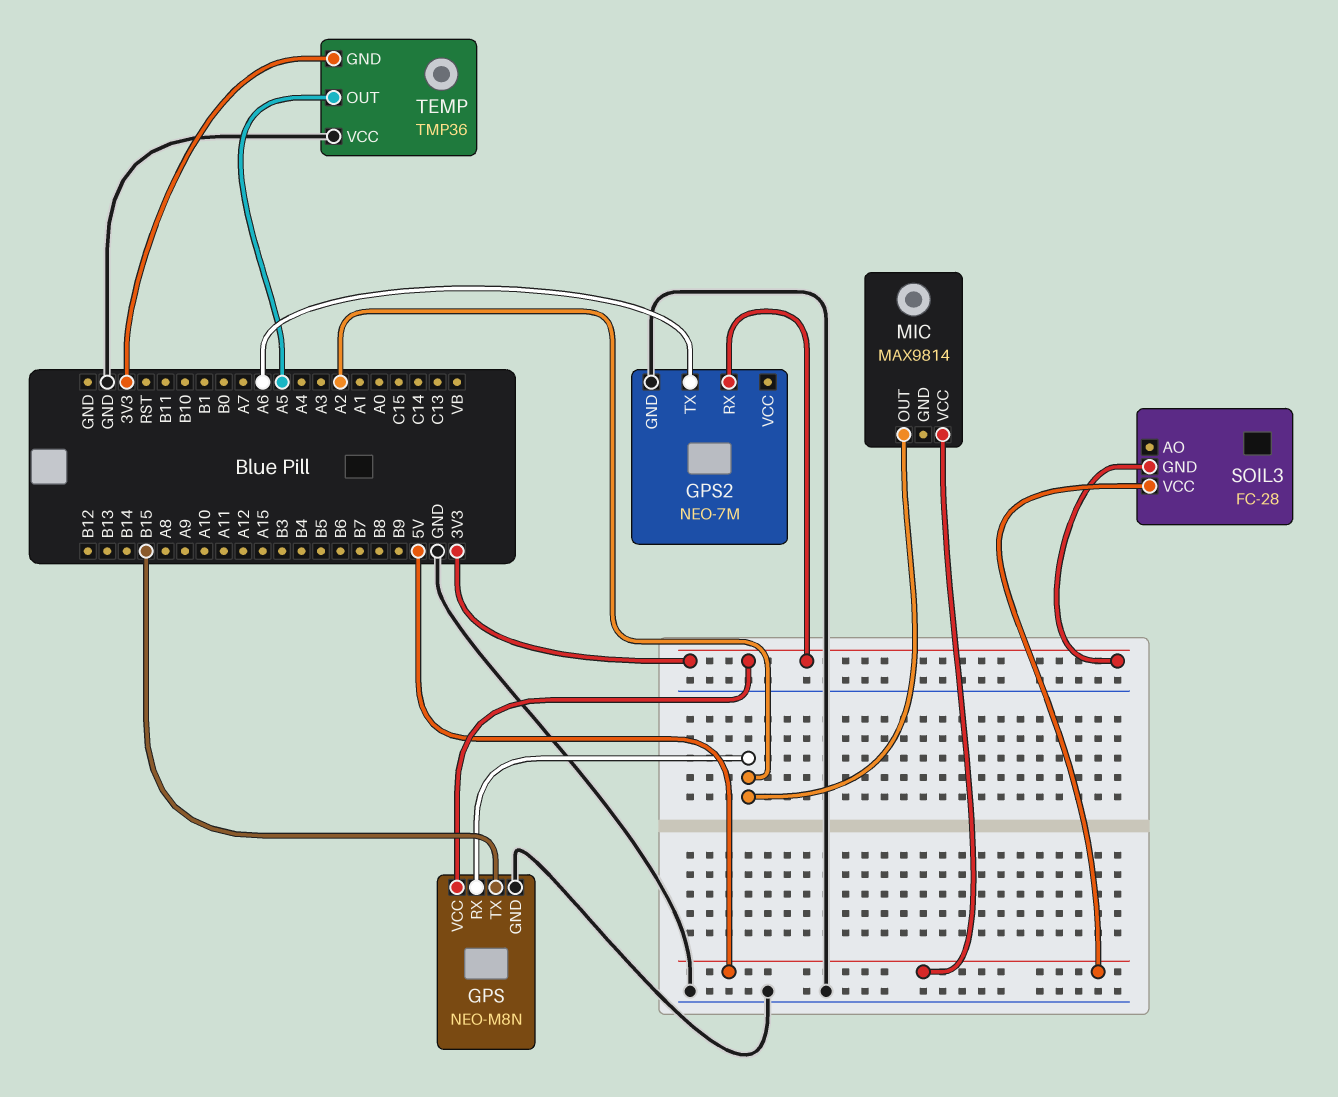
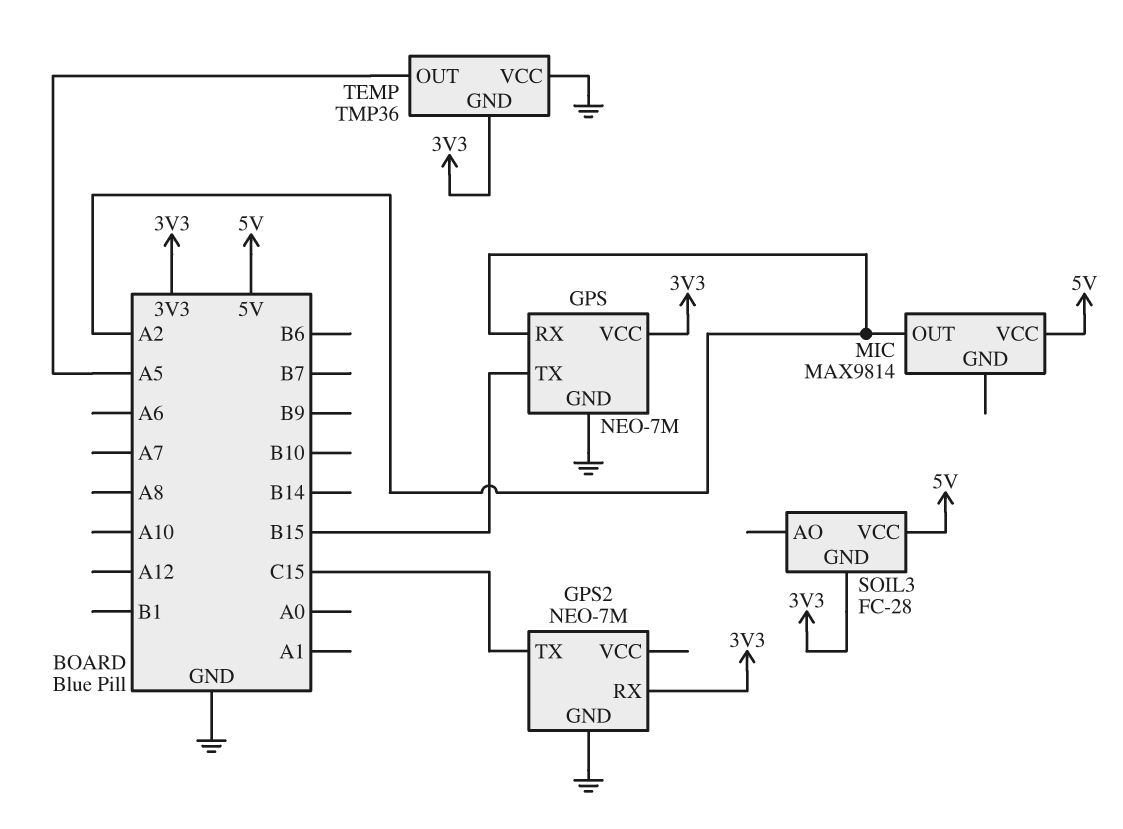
GPS: NEO-M8N -> NEO-7M
GPS2 pin TX: A6 -> C15

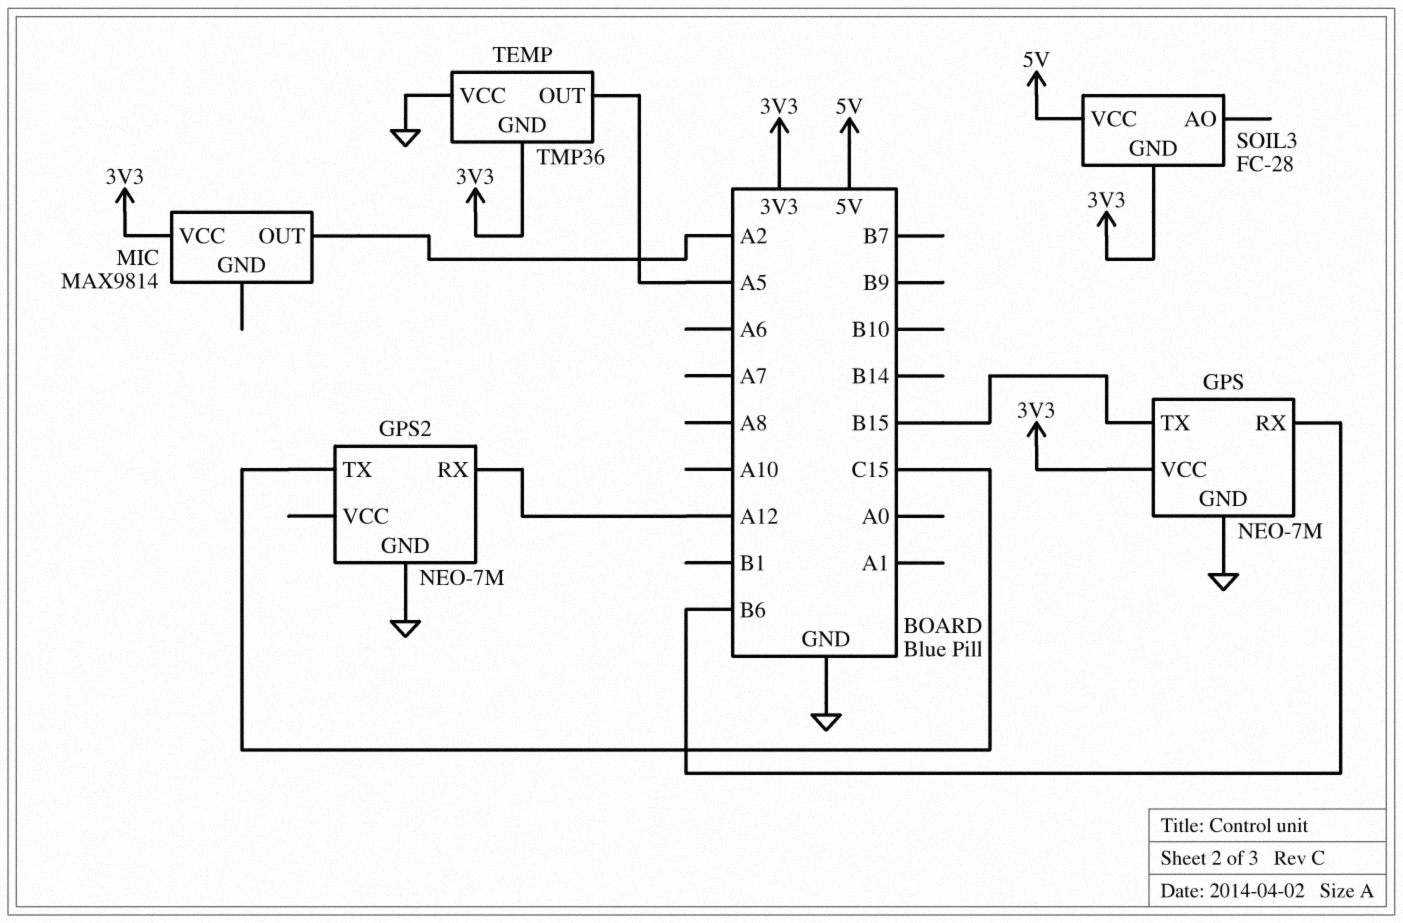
GPS pin RX: A2 -> B6
GPS2 pin RX: 3V3 -> A12
MIC pin VCC: 5V -> 3V3

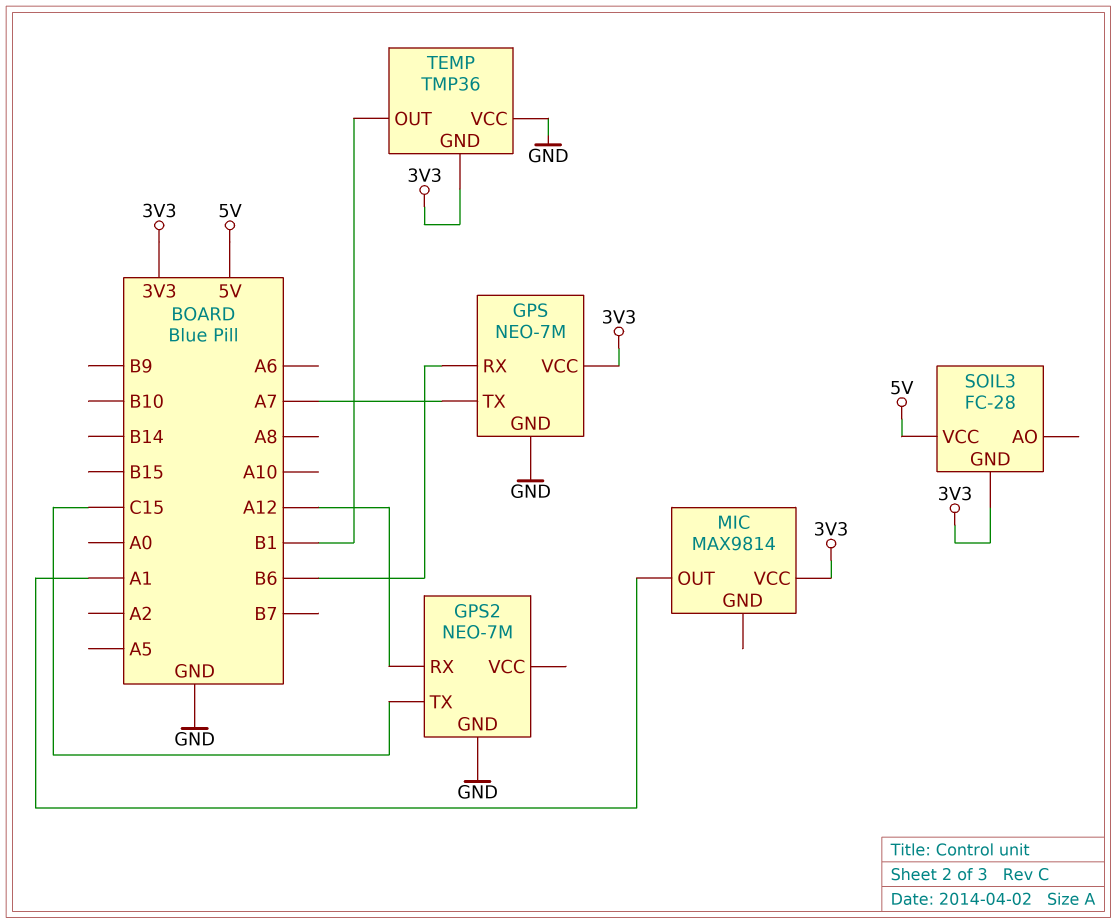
GPS pin TX: B15 -> A7
MIC pin OUT: A2 -> A1
TEMP pin OUT: A5 -> B1

